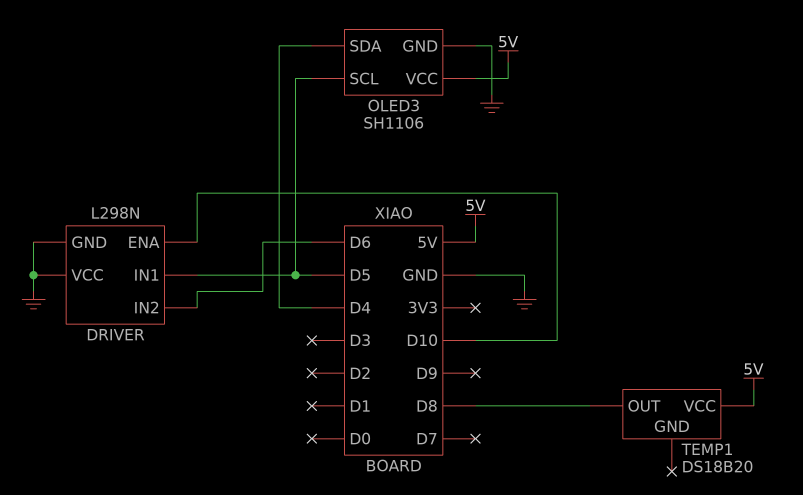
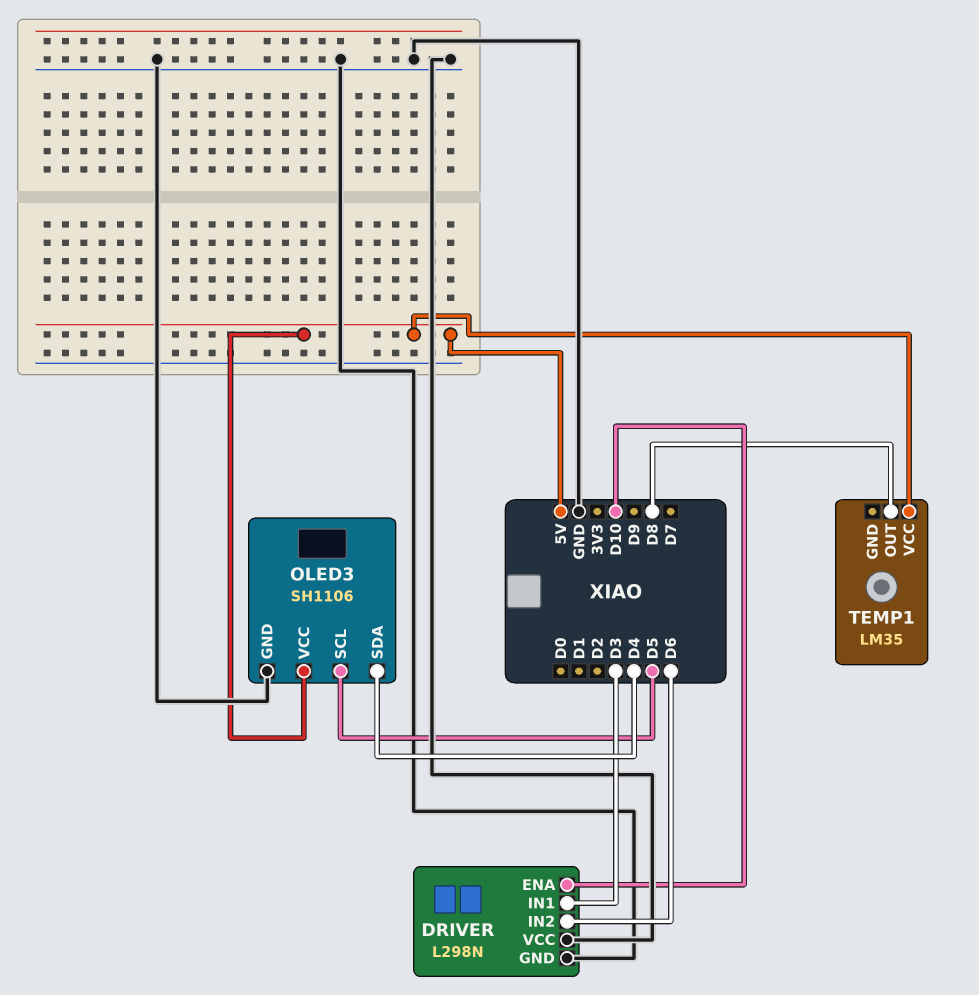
DRIVER pin IN1: D5 -> D3
TEMP1: DS18B20 -> LM35

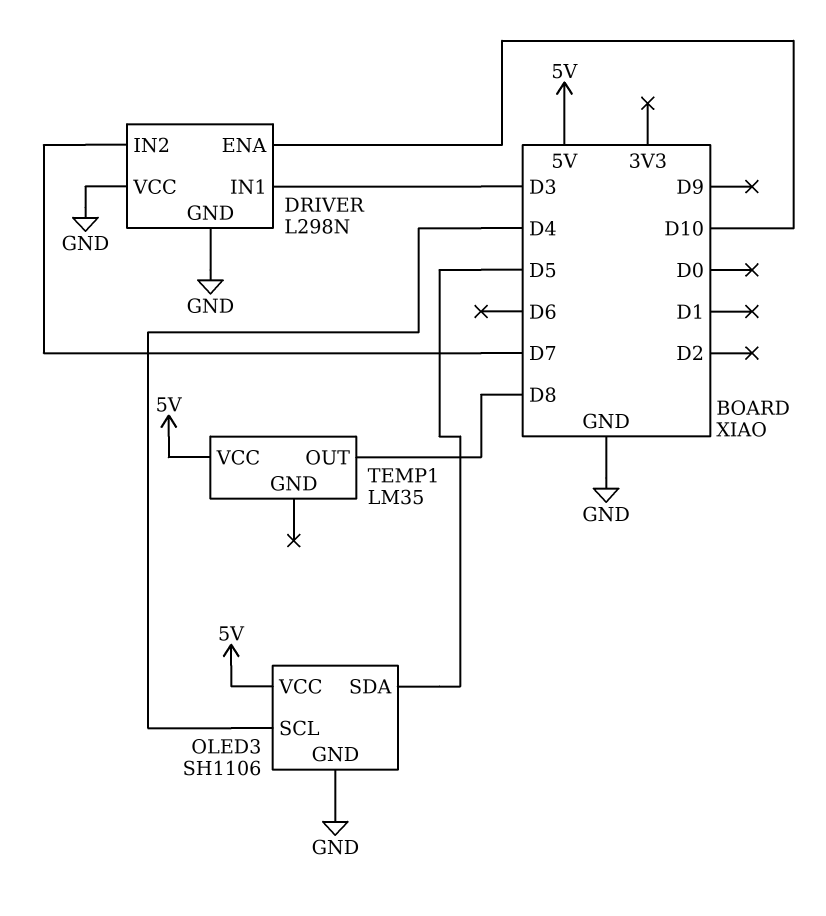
DRIVER pin IN2: D6 -> D7
OLED3 pin SCL: D5 -> D4
OLED3 pin SDA: D4 -> D5

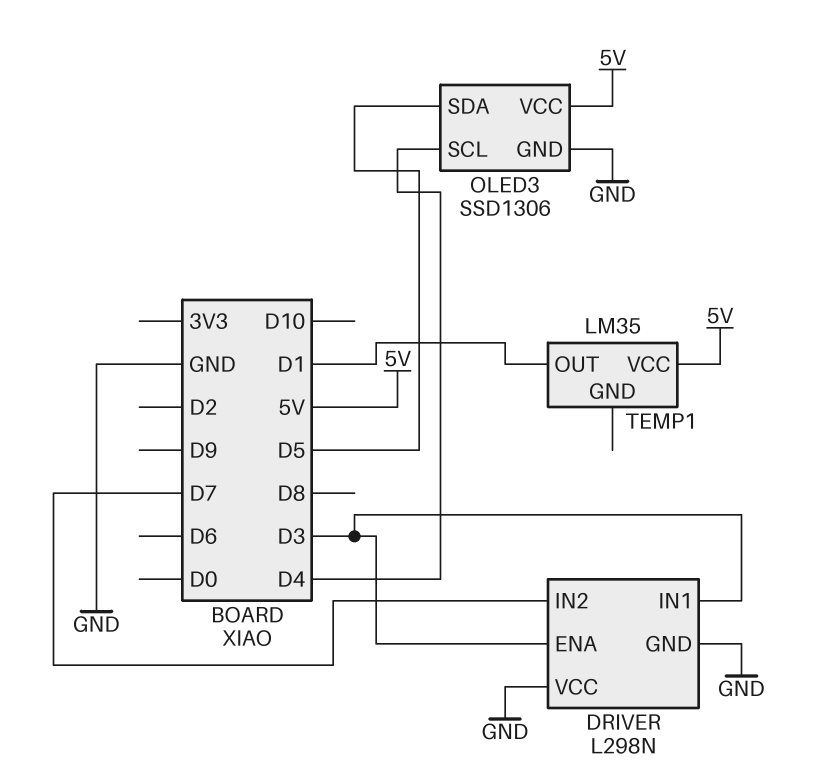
DRIVER pin ENA: D10 -> D3
OLED3: SH1106 -> SSD1306
TEMP1 pin OUT: D8 -> D1

